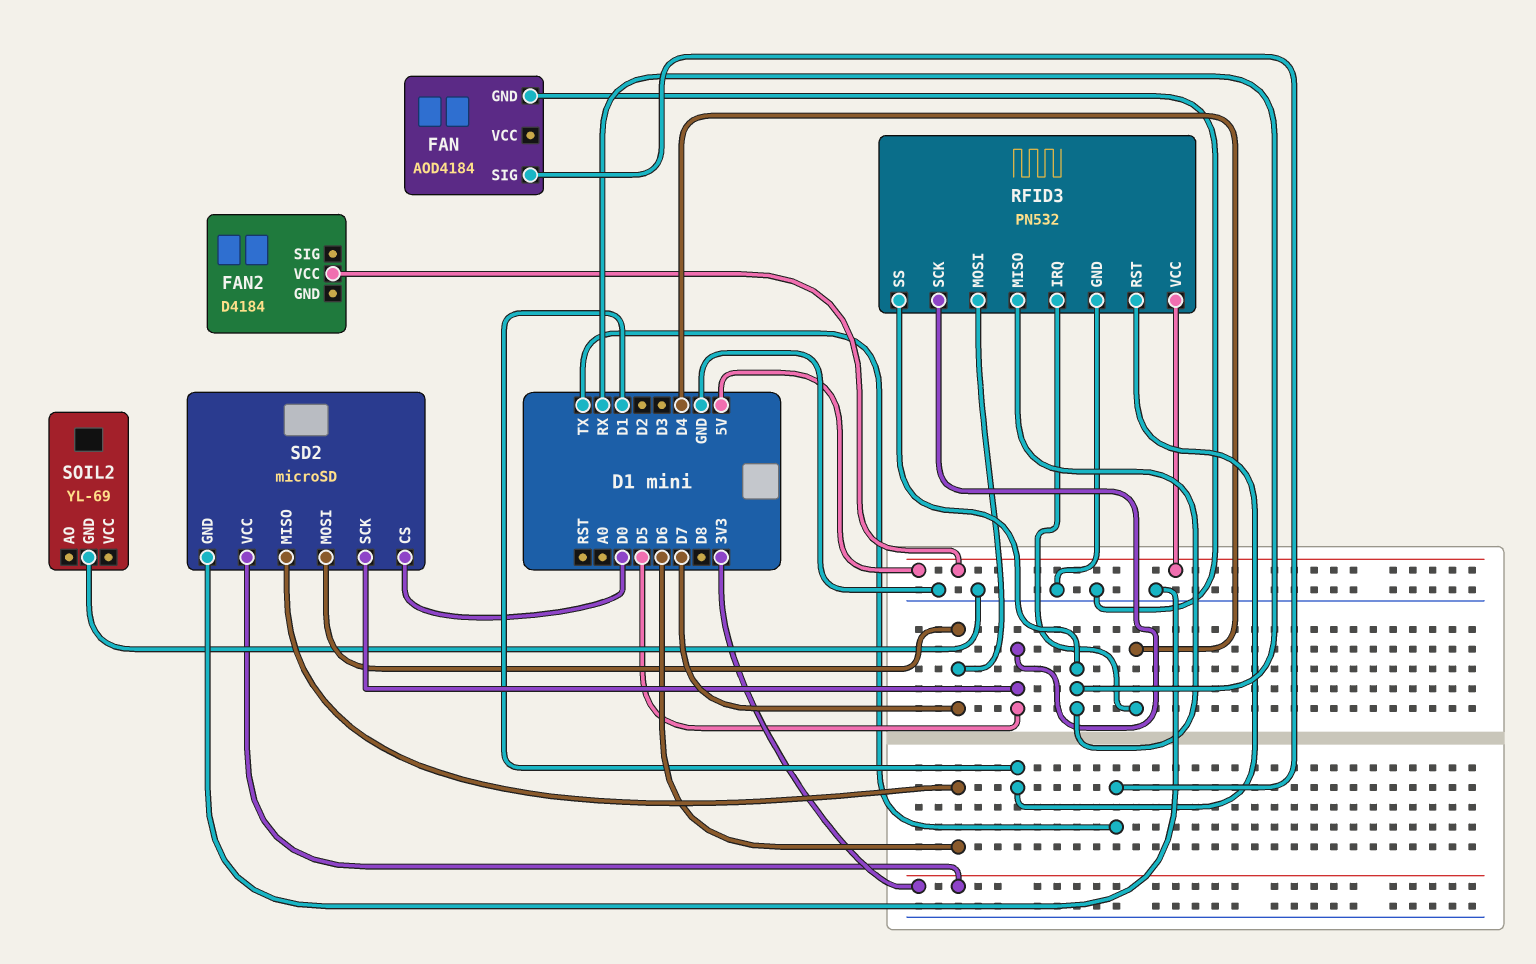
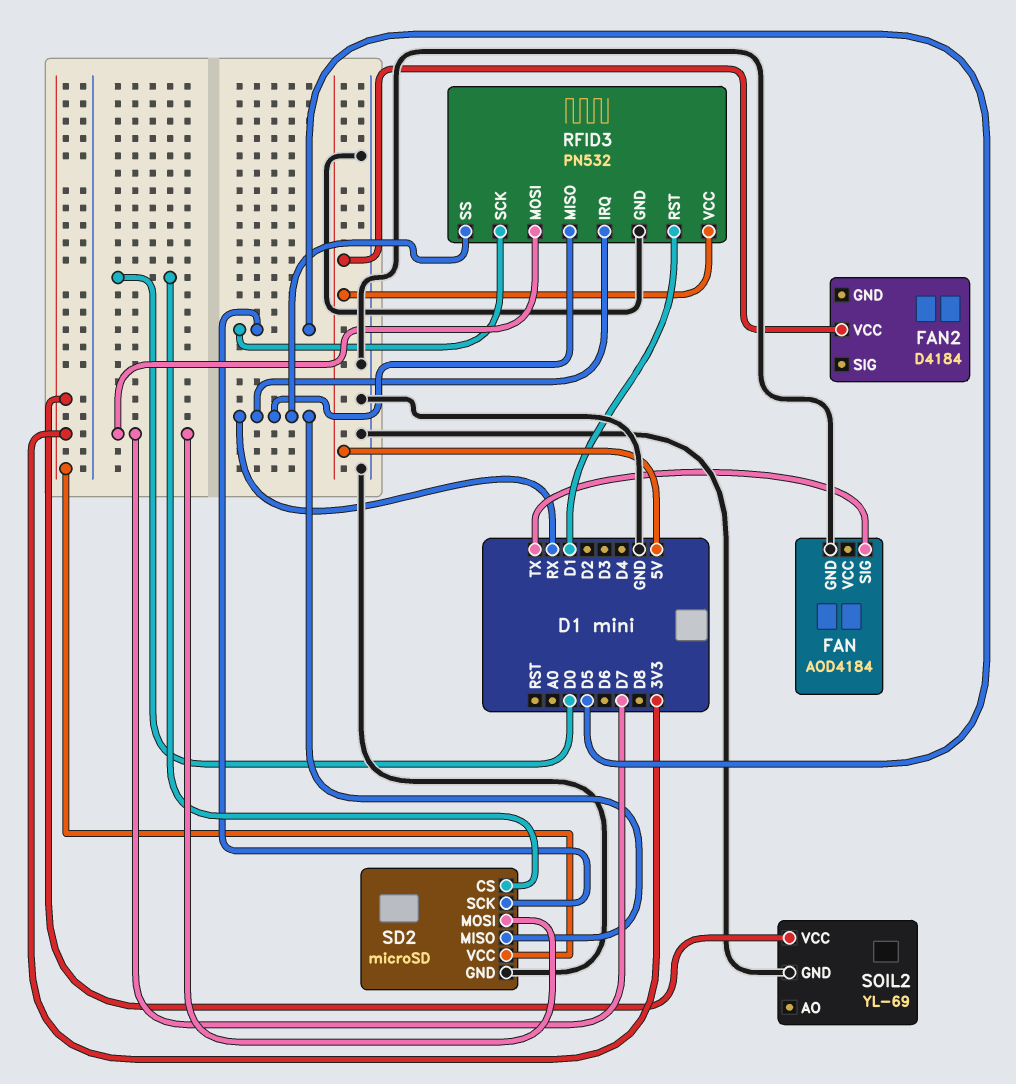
RFID3 pin IRQ: D4 -> RX
SD2 pin MISO: D6 -> RX
SOIL2 pin VCC: none -> 3V3

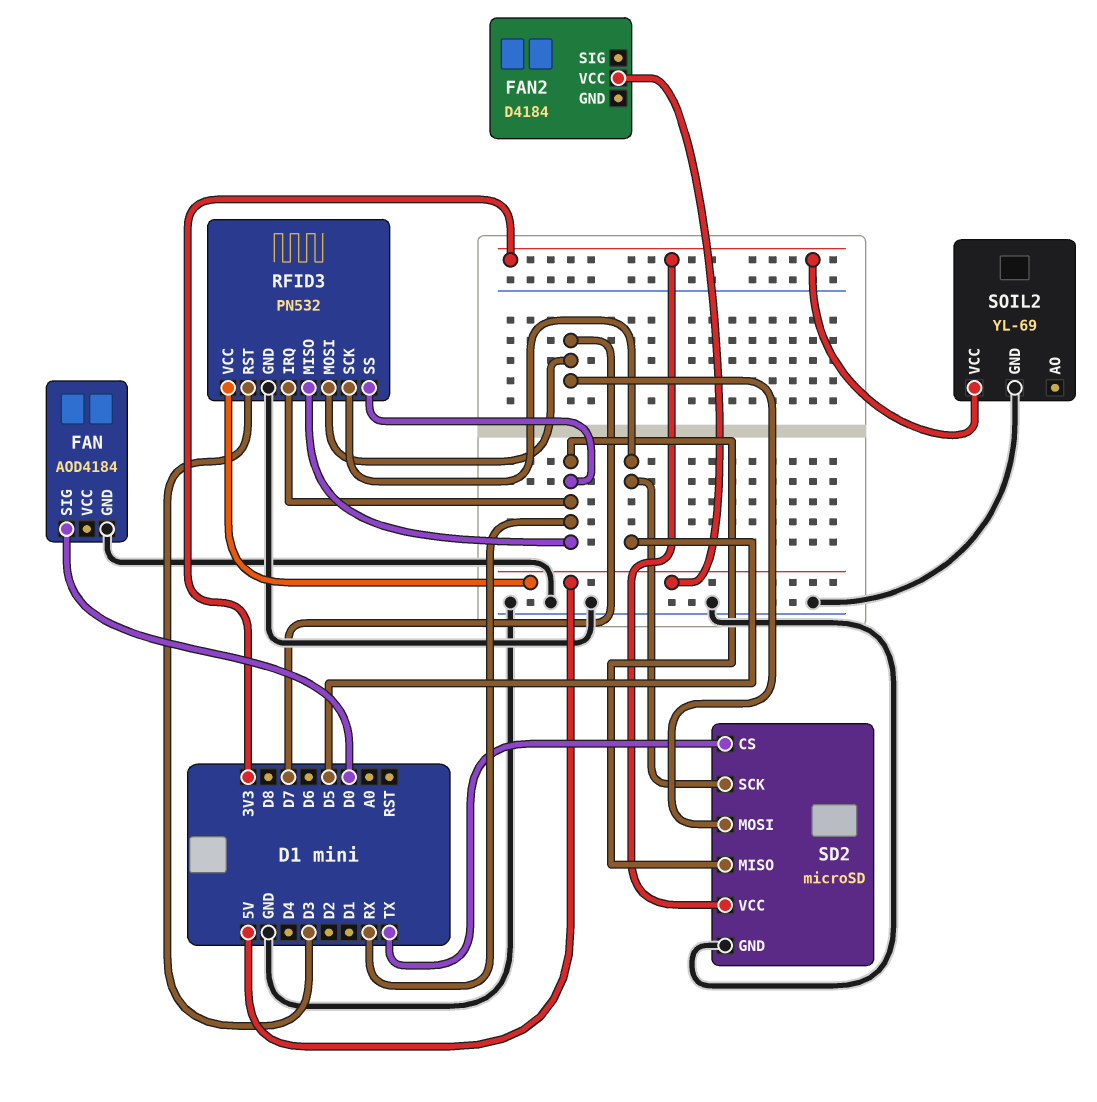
FAN pin SIG: TX -> D0
RFID3 pin RST: D1 -> D3
SD2 pin CS: D0 -> TX

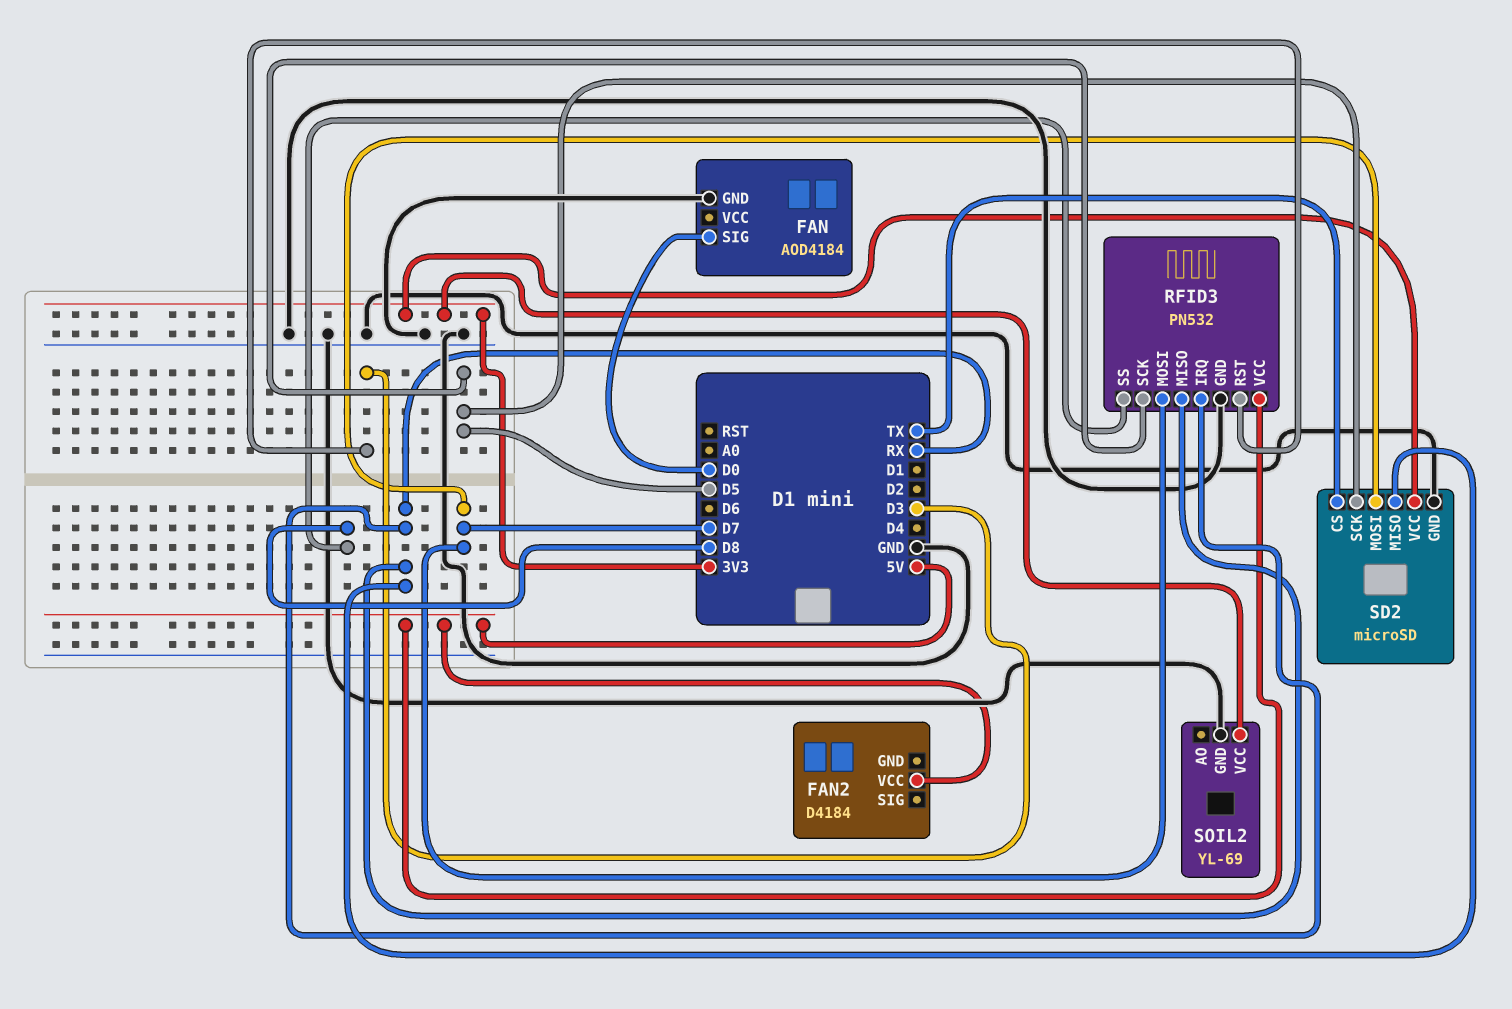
RFID3 pin SS: RX -> D8

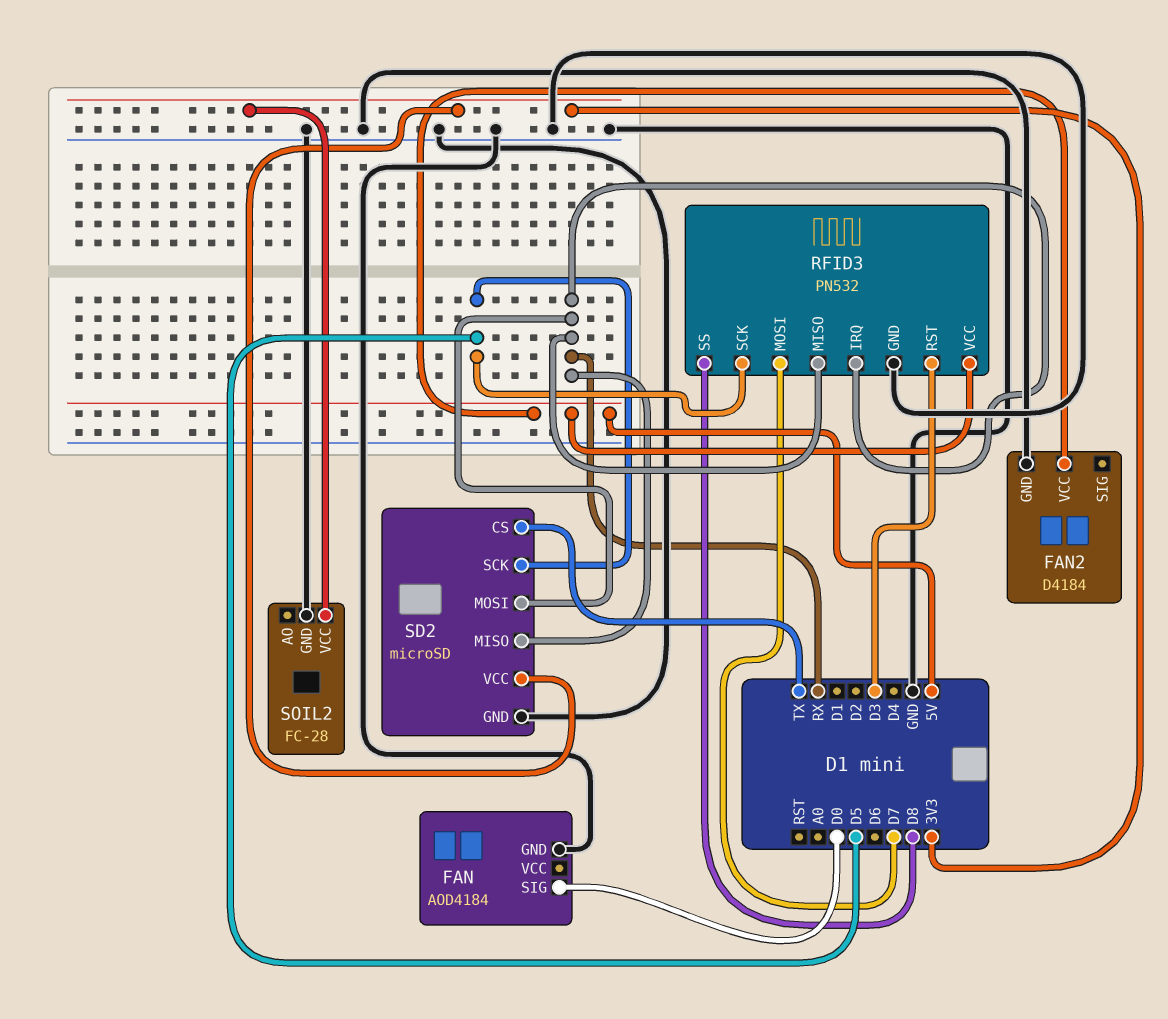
FAN2 pin GND: none -> GND
SD2 pin MOSI: D7 -> RX
SOIL2: YL-69 -> FC-28

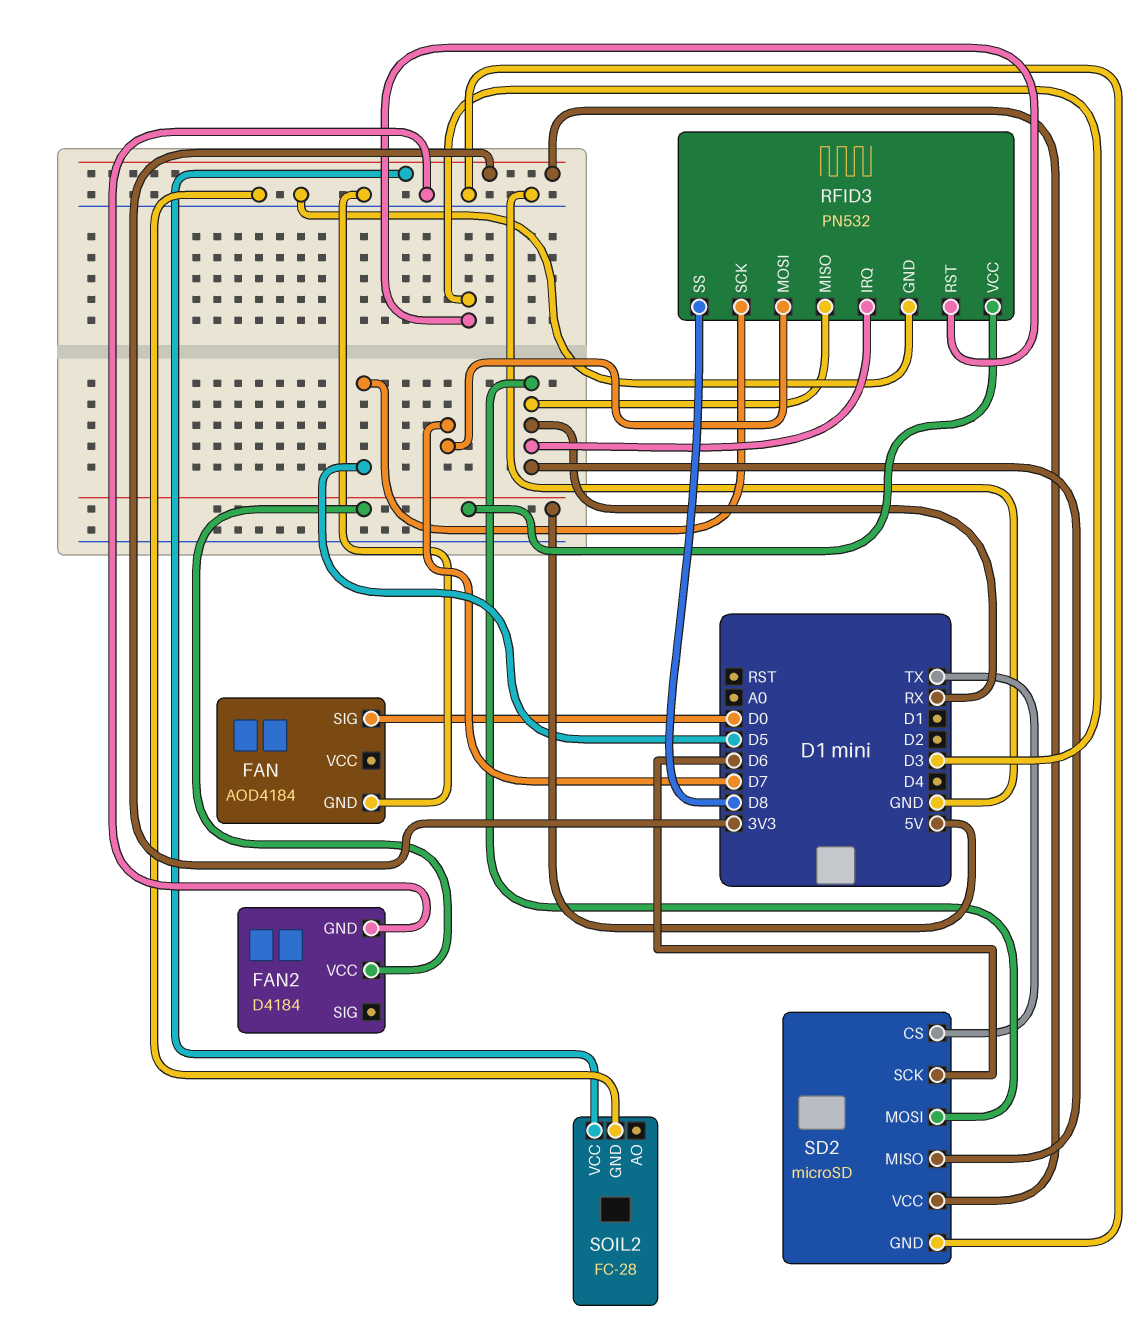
SD2 pin SCK: D5 -> D6

